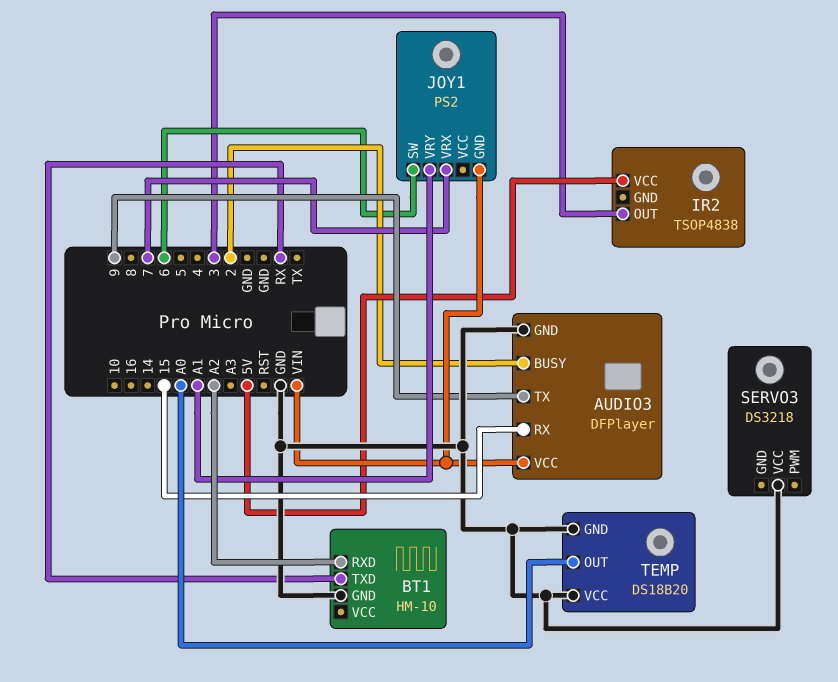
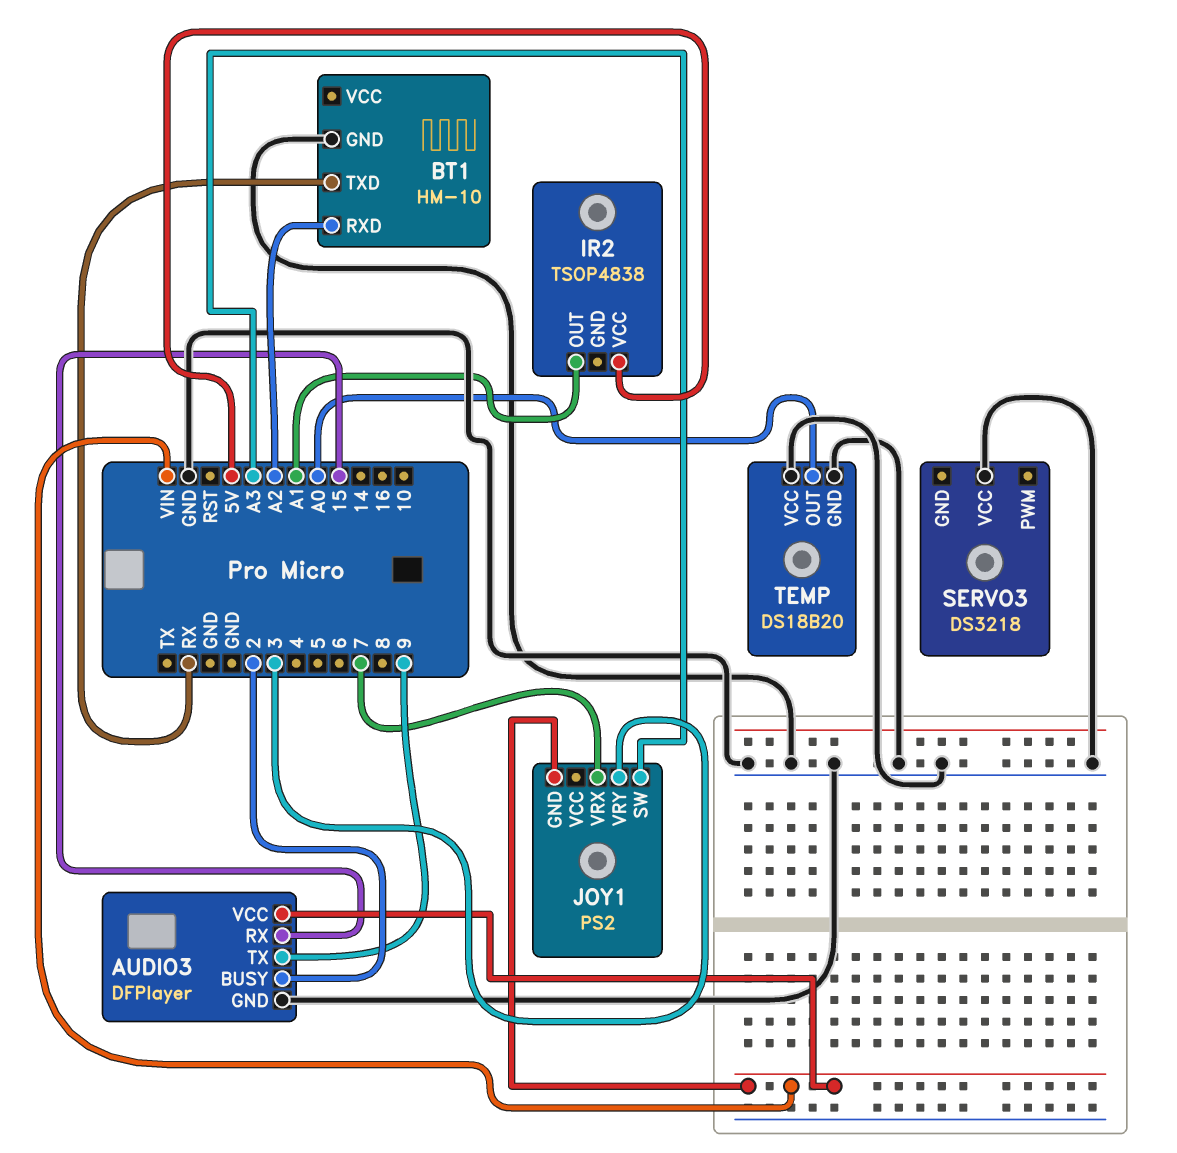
IR2 pin OUT: 3 -> A1
JOY1 pin SW: 6 -> A3
JOY1 pin VRY: A1 -> 3

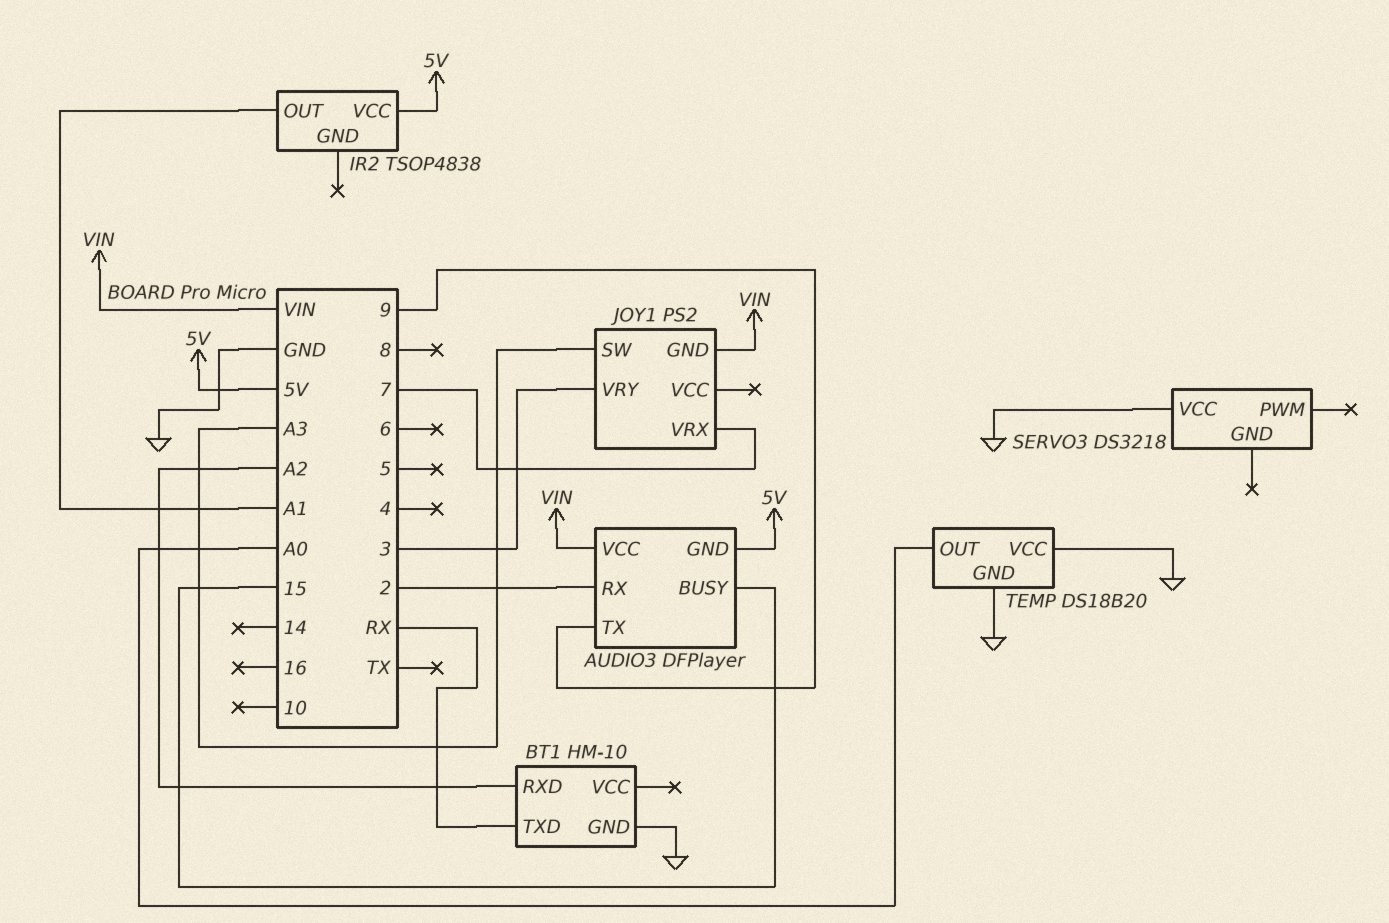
AUDIO3 pin BUSY: 2 -> 15
AUDIO3 pin GND: GND -> 5V
AUDIO3 pin RX: 15 -> 2

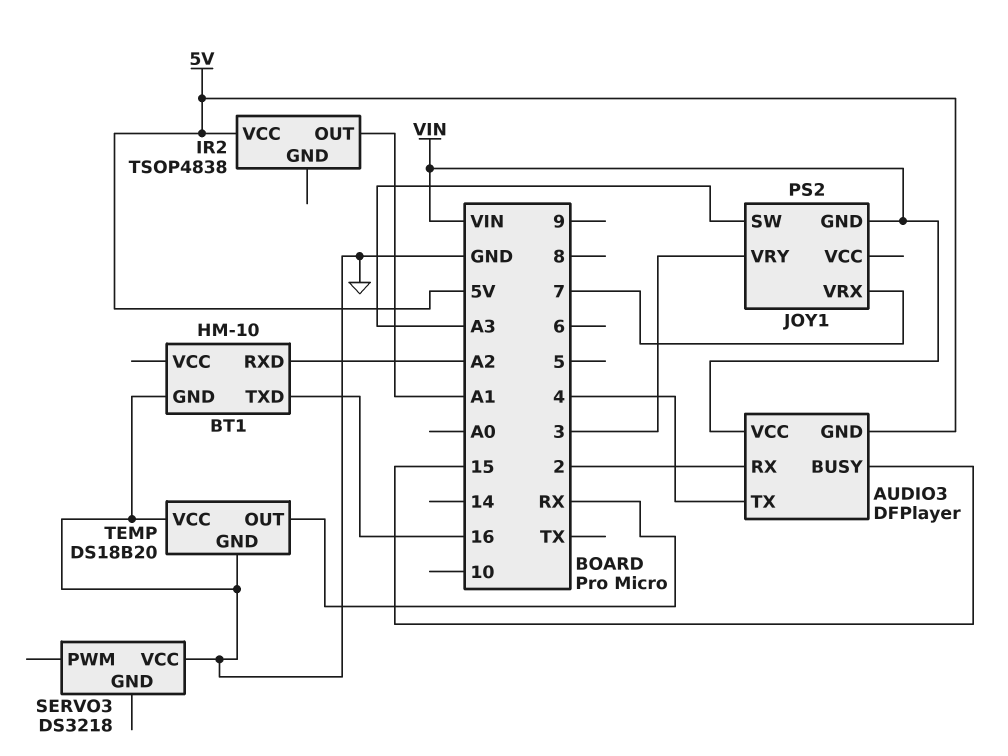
AUDIO3 pin TX: 9 -> 4
BT1 pin TXD: RX -> 16
TEMP pin OUT: A0 -> RX

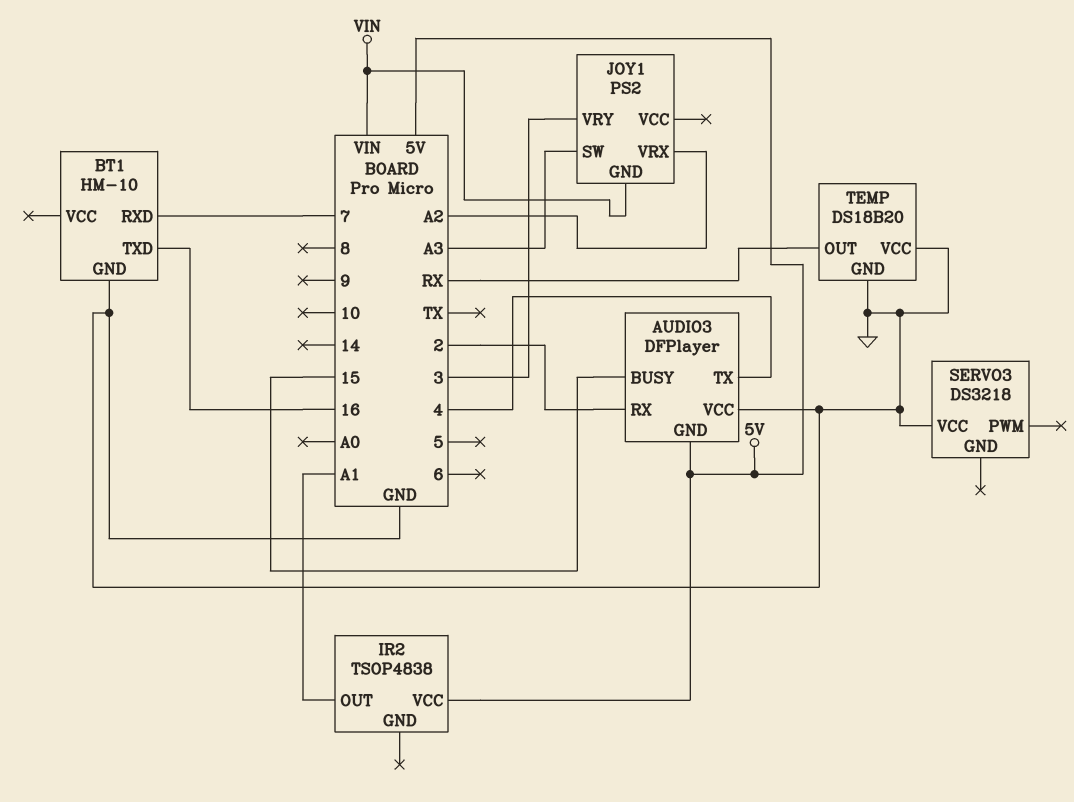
AUDIO3 pin VCC: VIN -> GND
BT1 pin RXD: A2 -> 7
JOY1 pin VRX: 7 -> A2

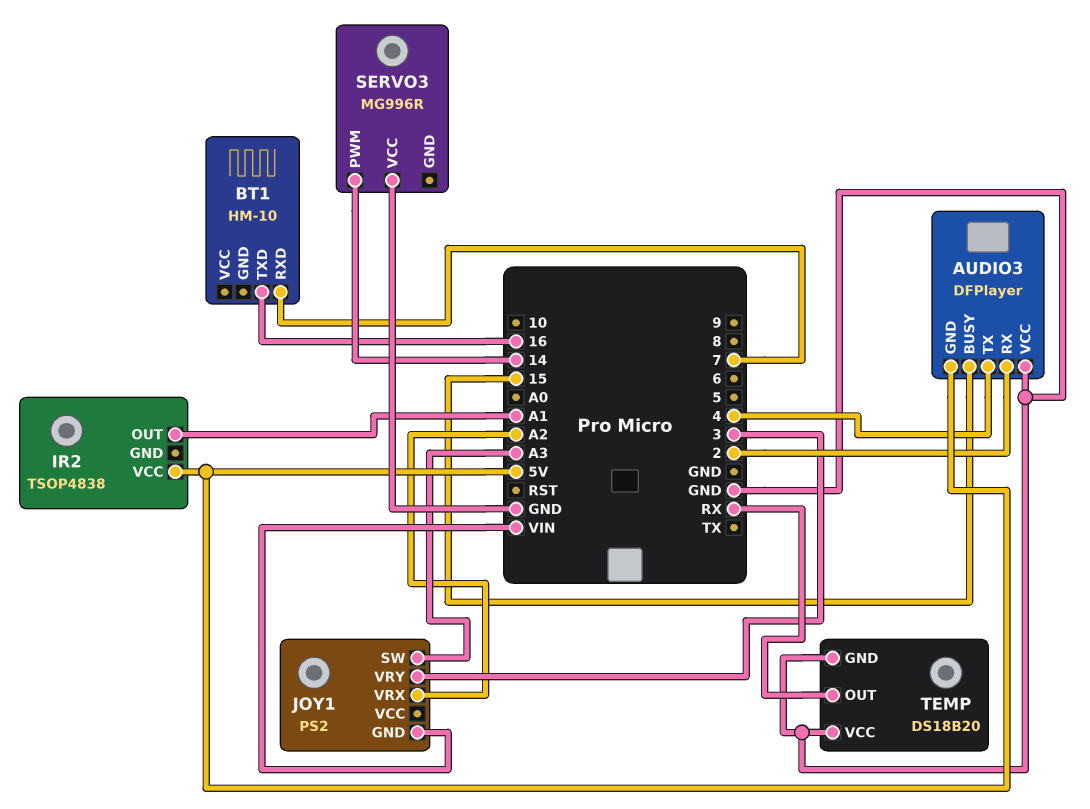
BT1 pin GND: GND -> none
SERVO3: DS3218 -> MG996R
SERVO3 pin PWM: none -> 14

